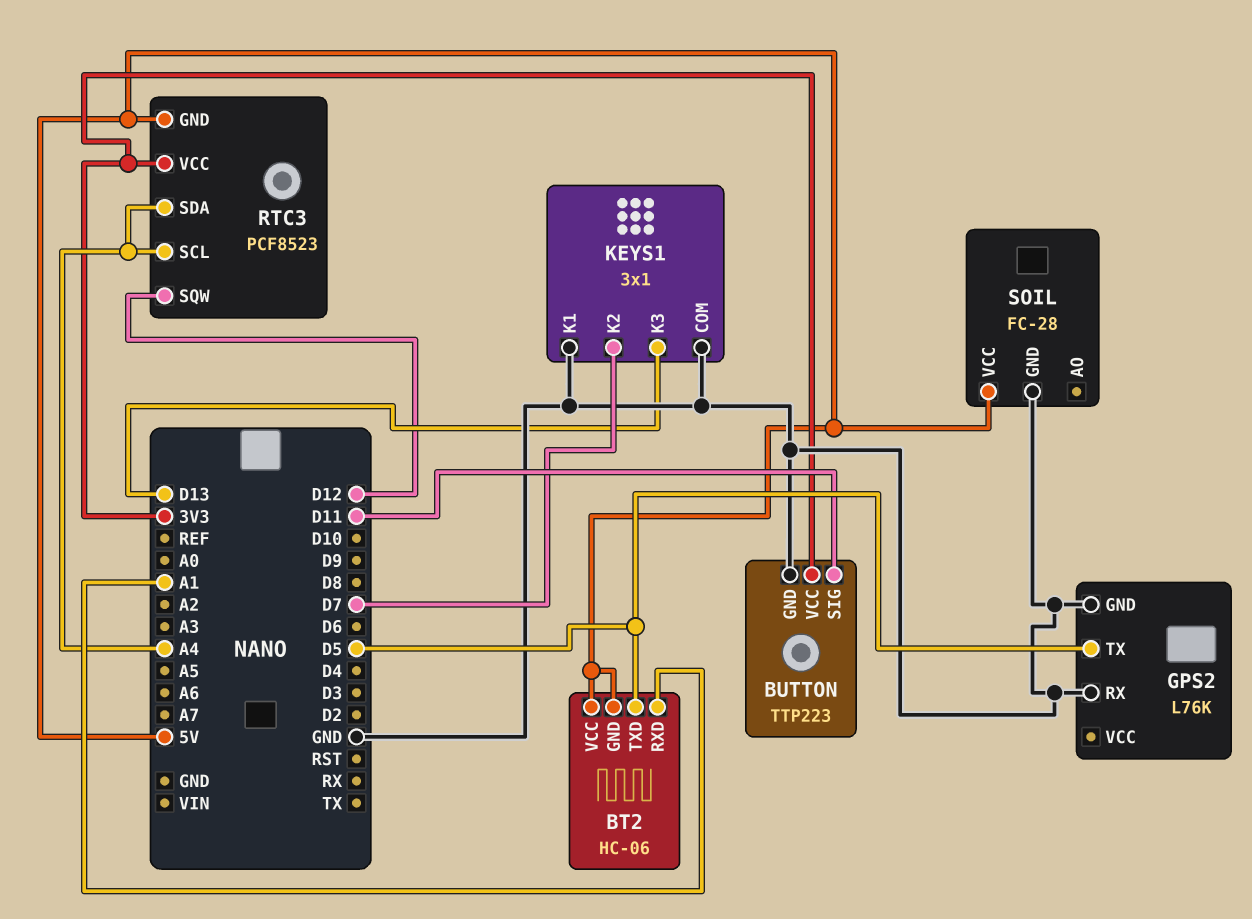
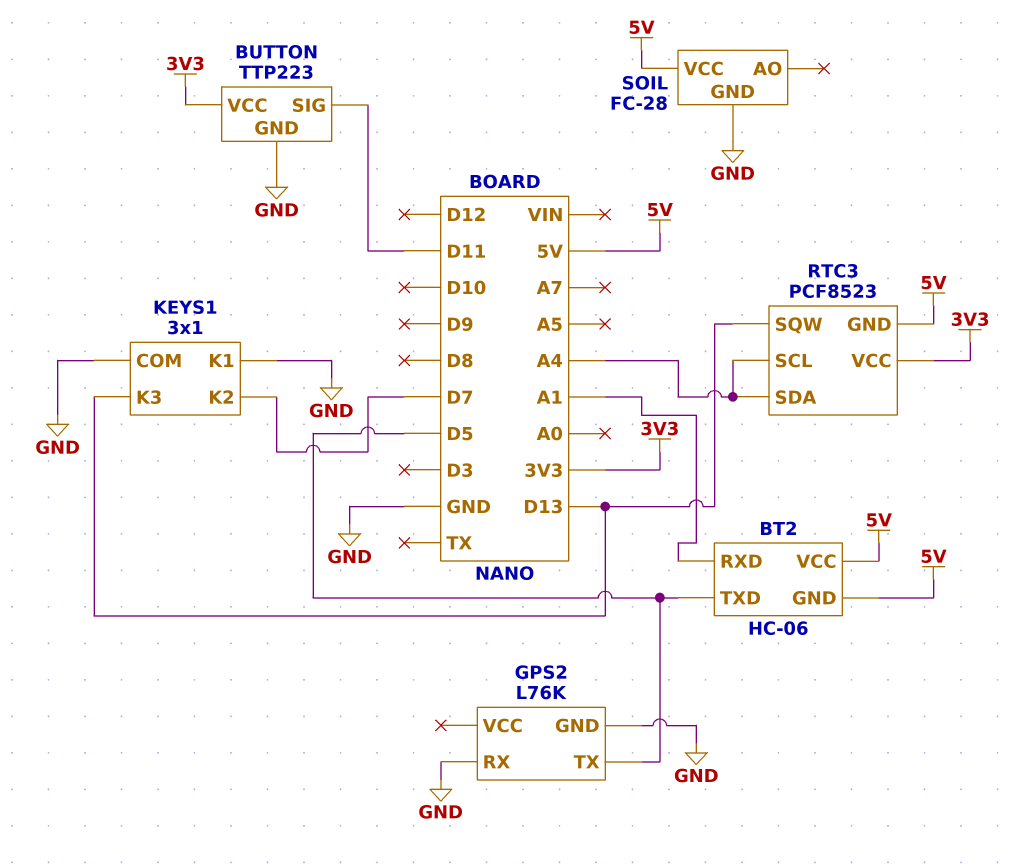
RTC3 pin SQW: D12 -> D13

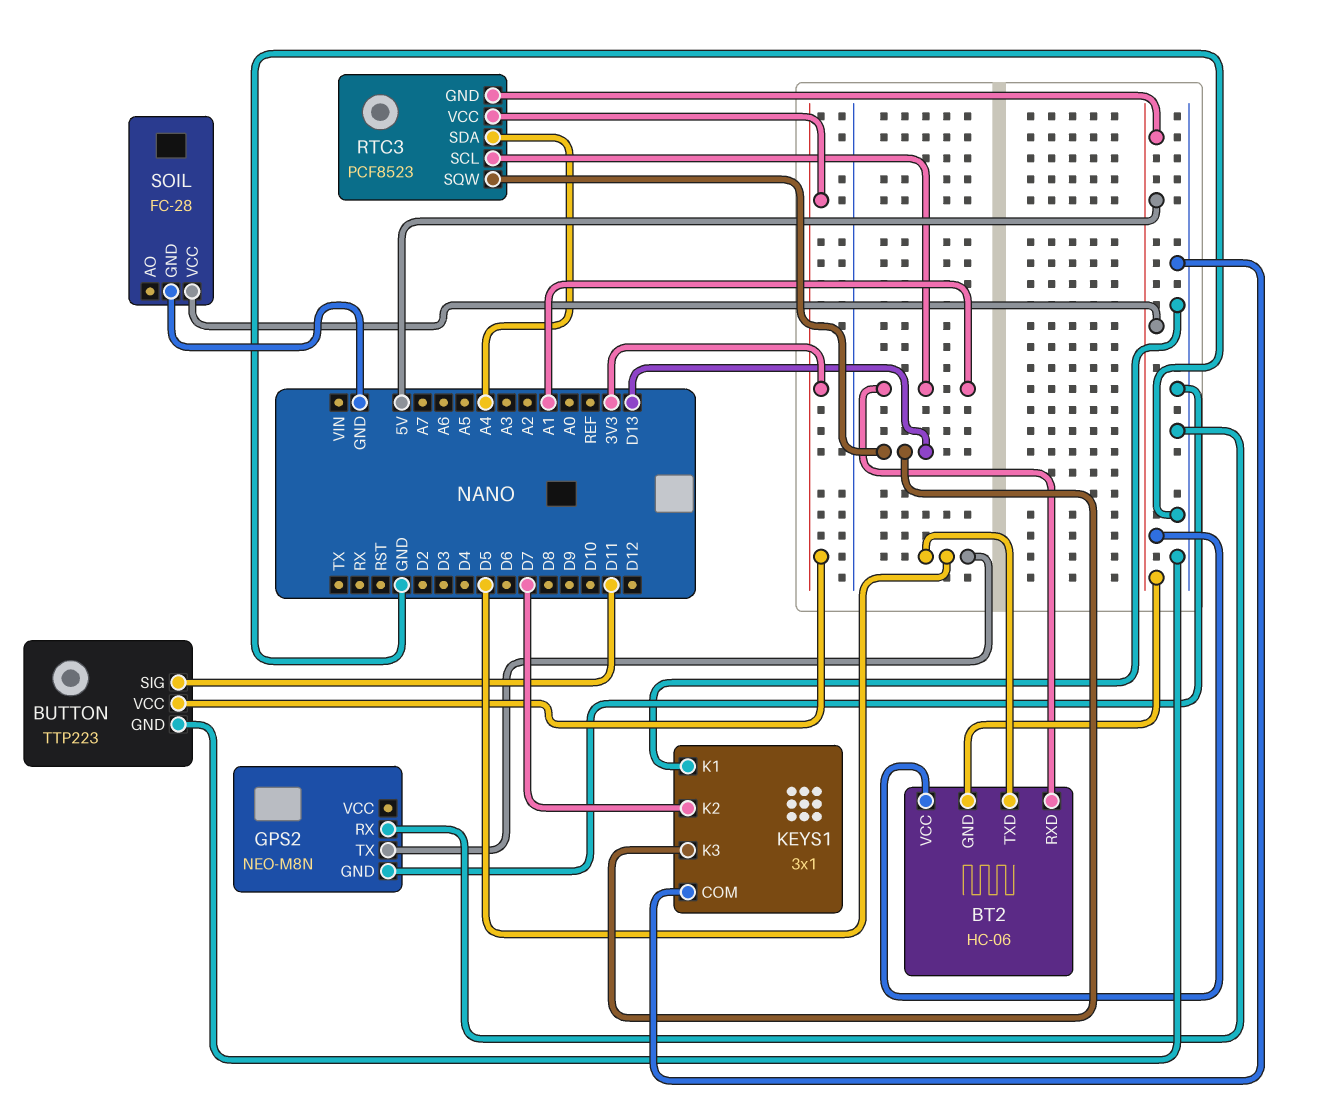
GPS2: L76K -> NEO-M8N
RTC3 pin SCL: A4 -> A1

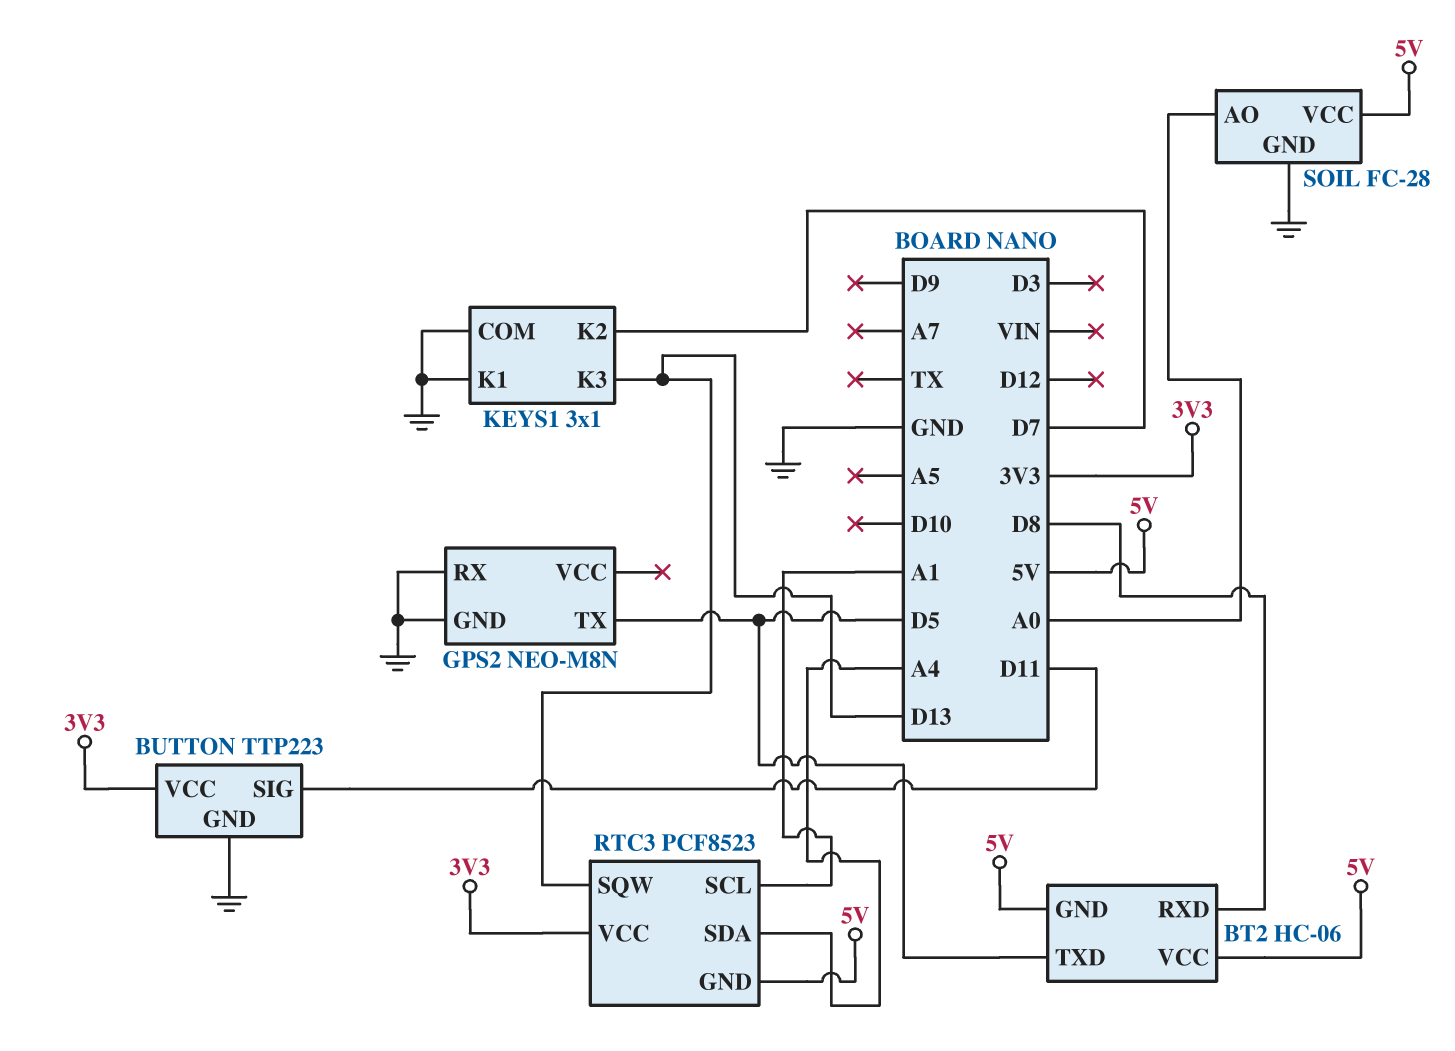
BT2 pin RXD: A1 -> D8
SOIL pin AO: none -> A0

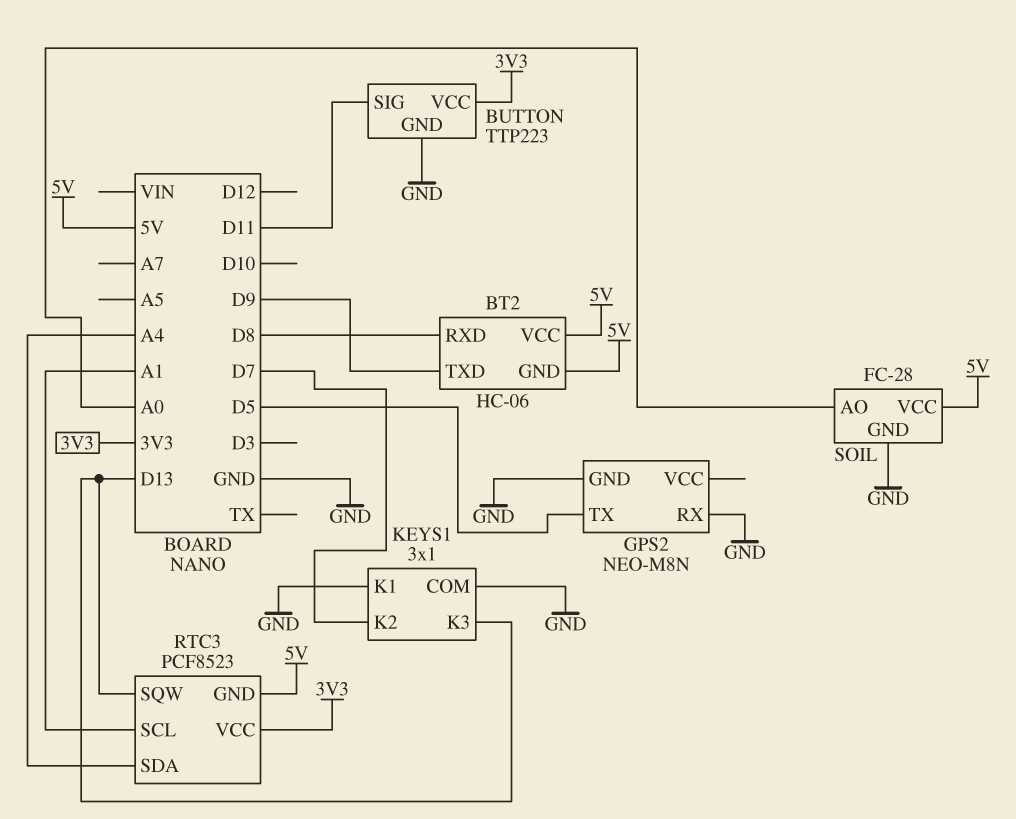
BT2 pin TXD: D5 -> D9

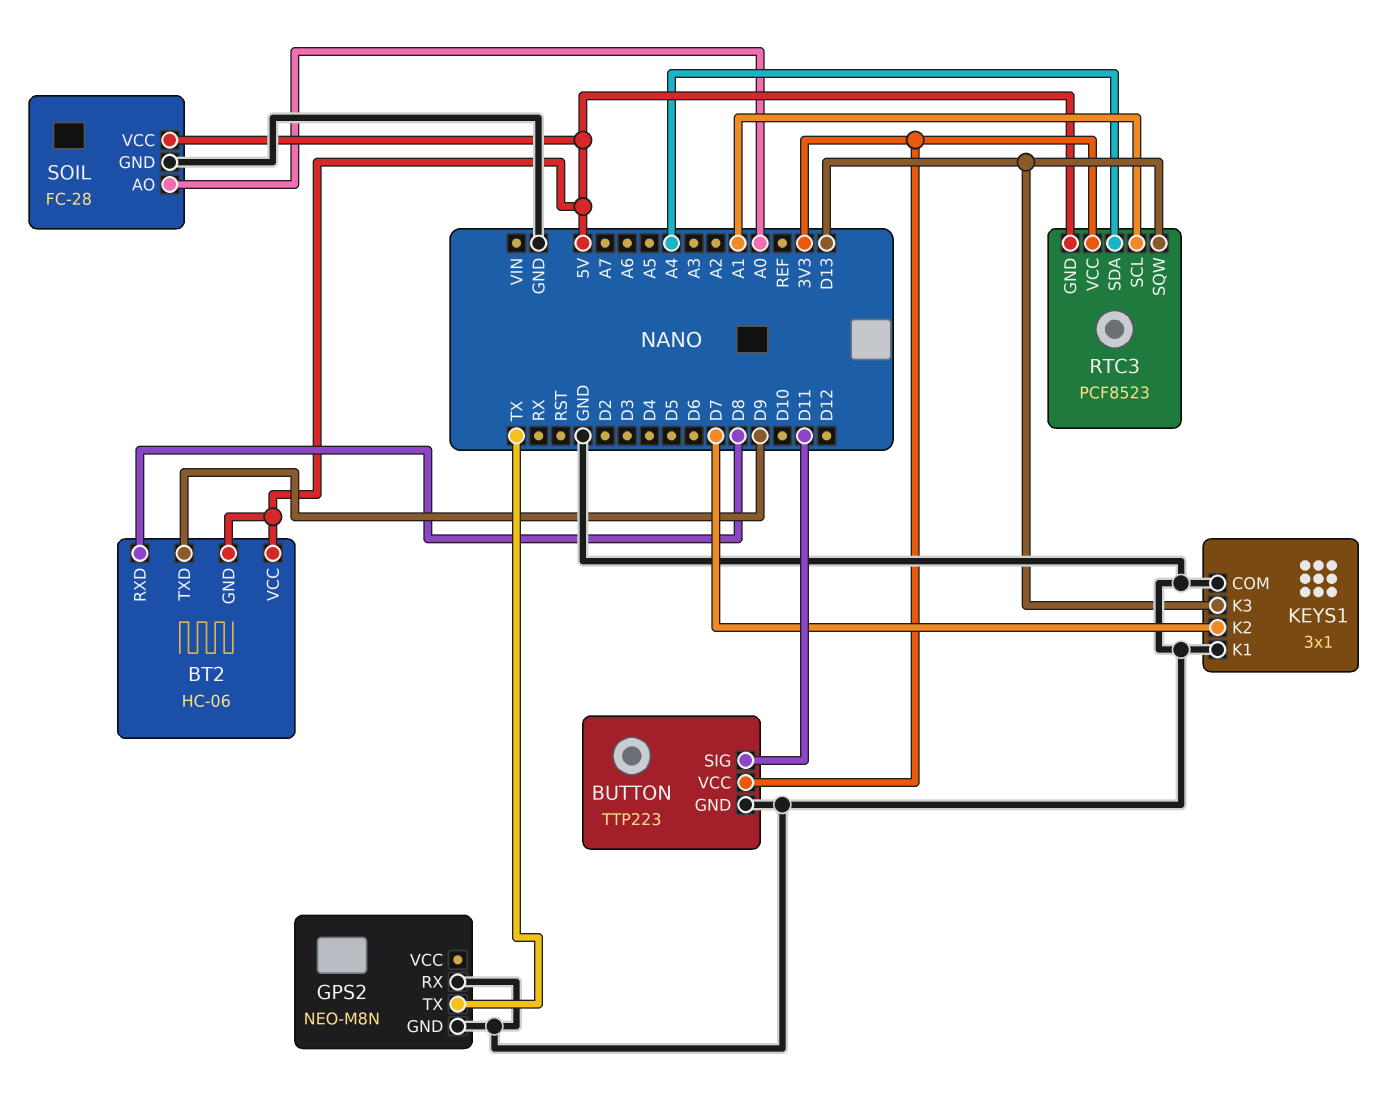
GPS2 pin TX: D5 -> TX

